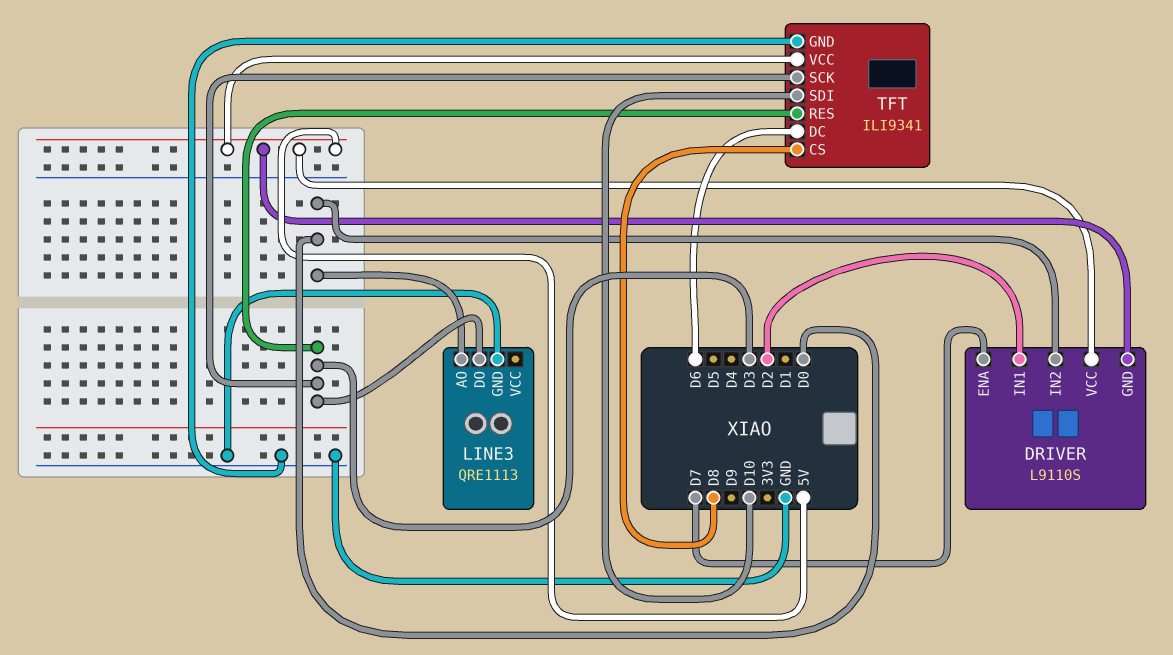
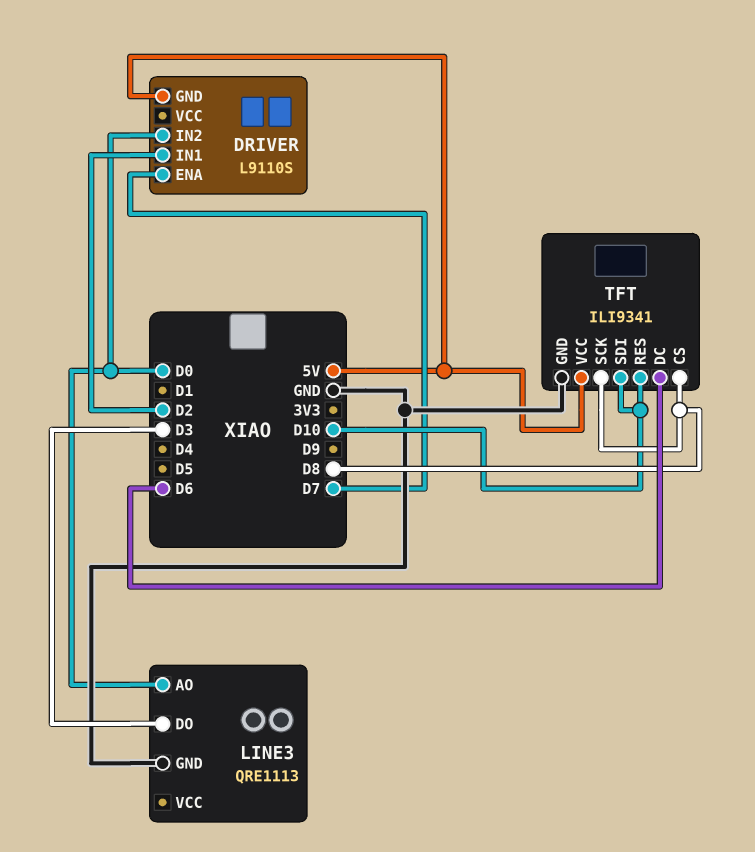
DRIVER pin VCC: 5V -> none
TFT pin RES: D3 -> D10
TFT pin SCK: D3 -> D8

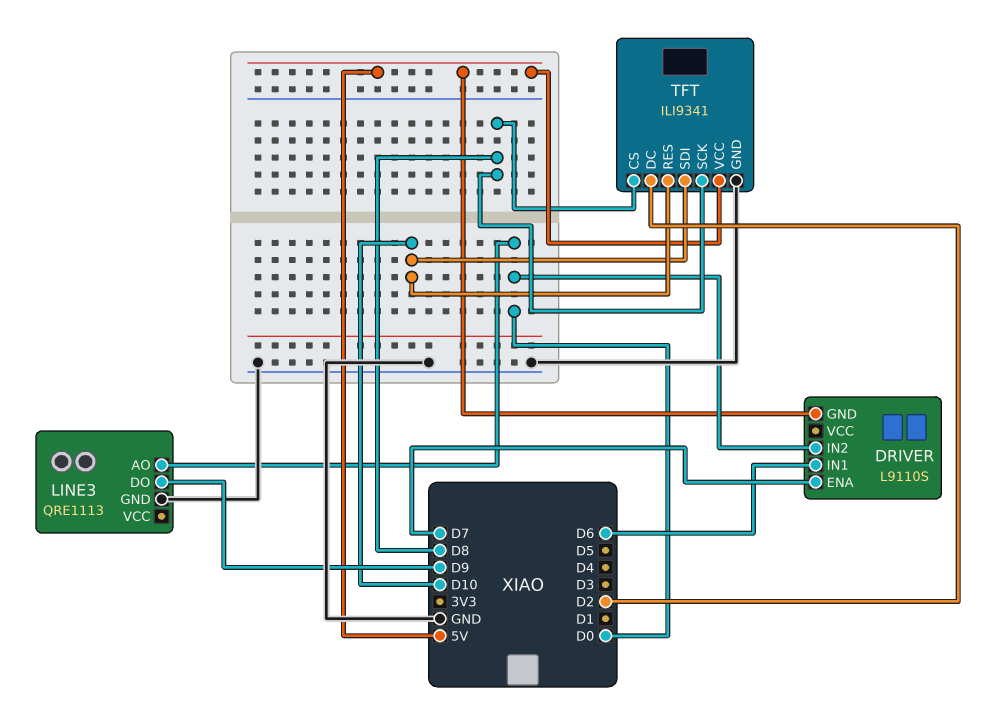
DRIVER pin IN1: D2 -> D6
LINE3 pin DO: D3 -> D9
TFT pin DC: D6 -> D2

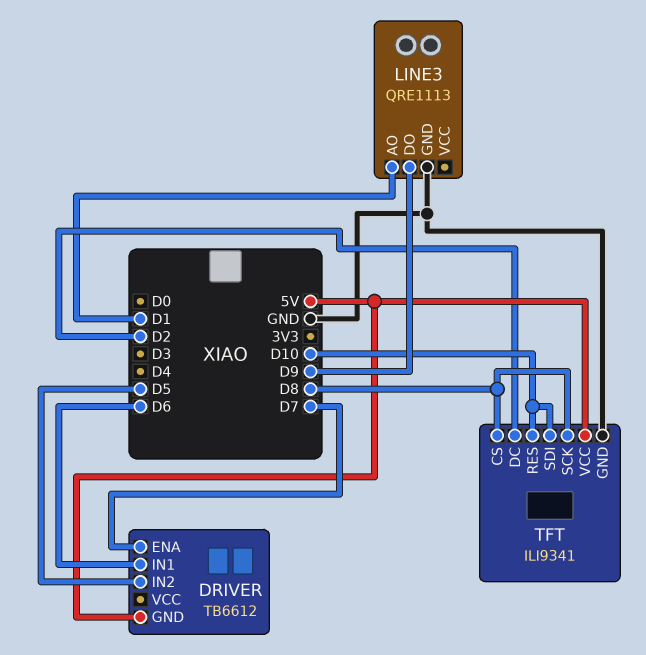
DRIVER: L9110S -> TB6612
DRIVER pin IN2: D0 -> D5
LINE3 pin AO: D0 -> D1

